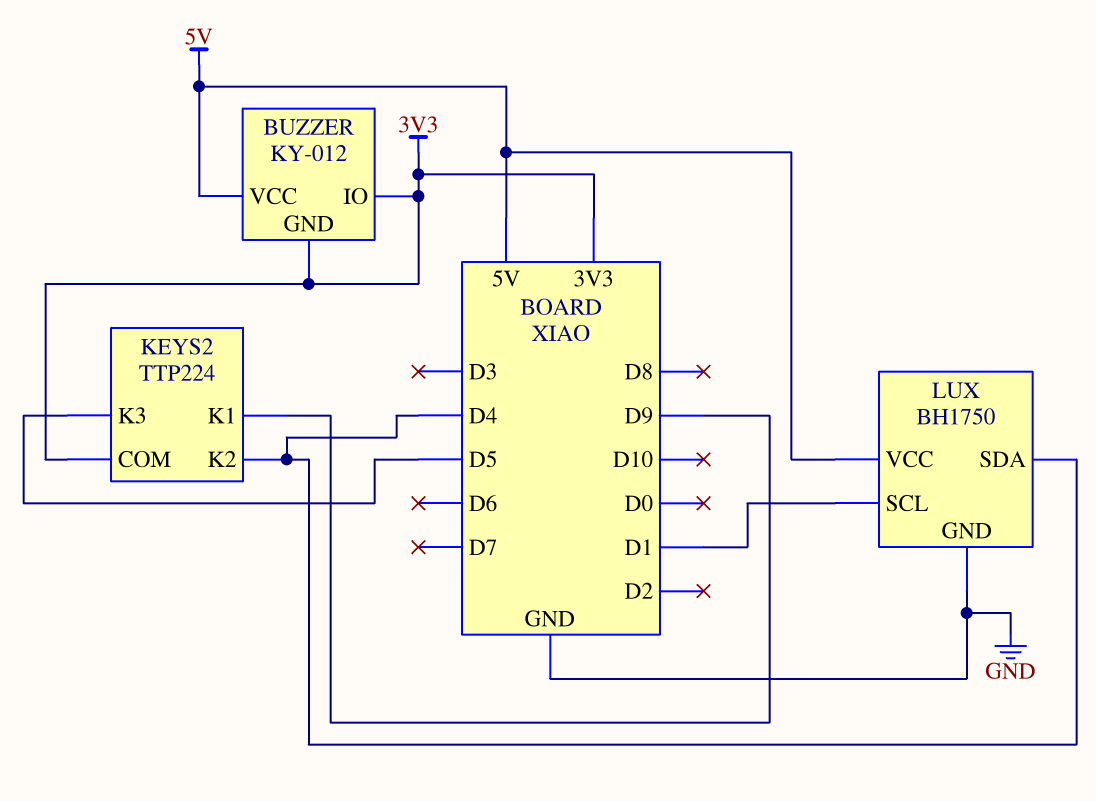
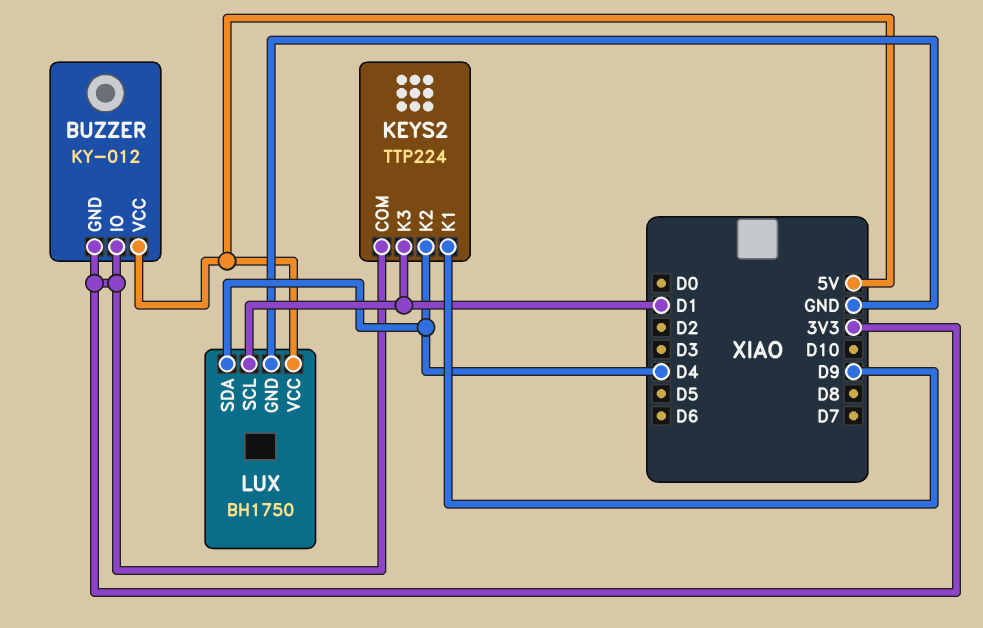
KEYS2 pin K3: D5 -> D1

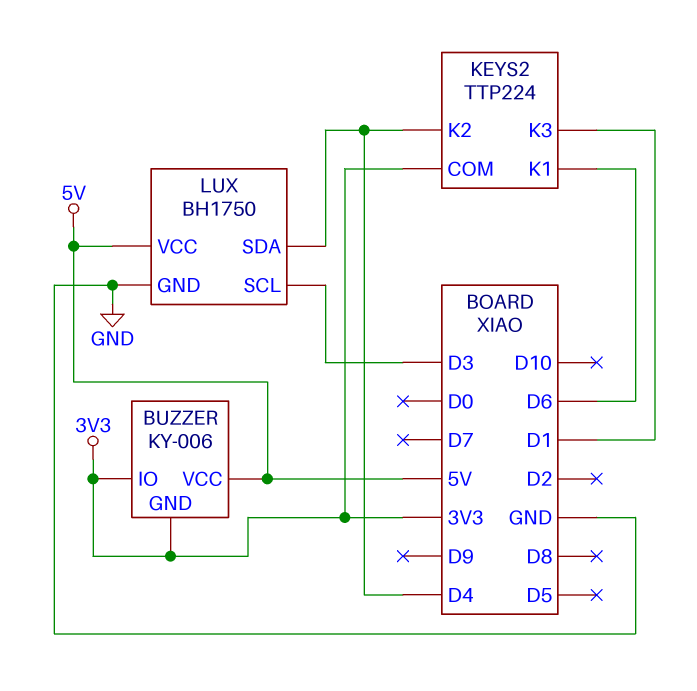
BUZZER: KY-012 -> KY-006
KEYS2 pin K1: D9 -> D6
LUX pin SCL: D1 -> D3

